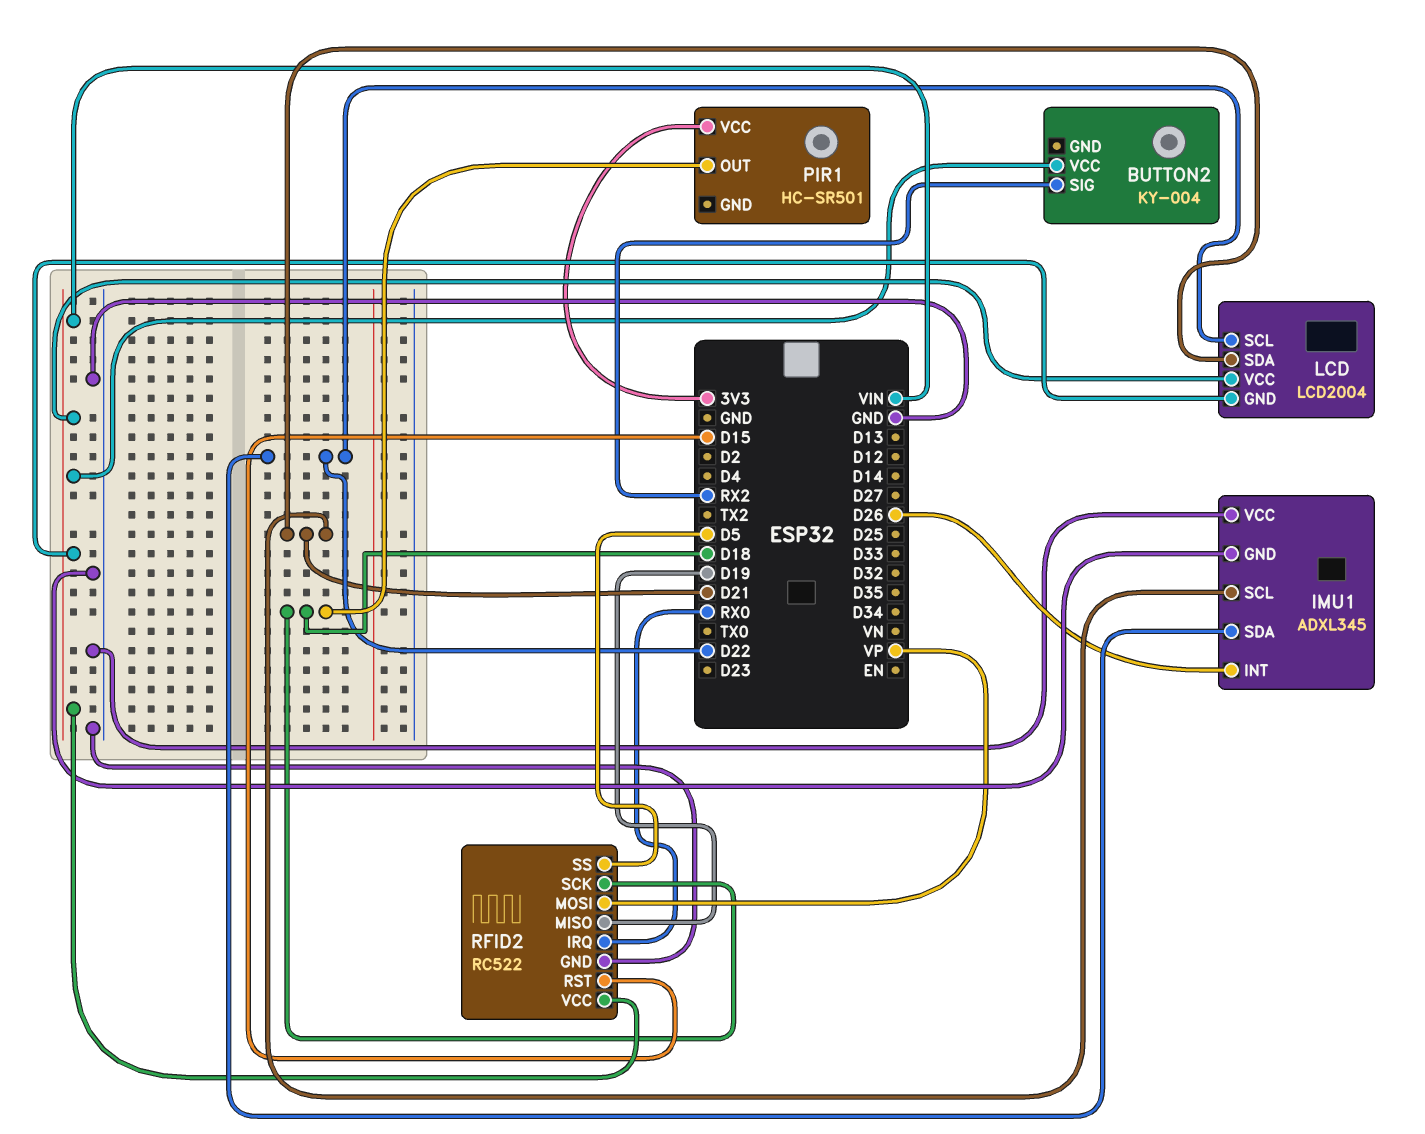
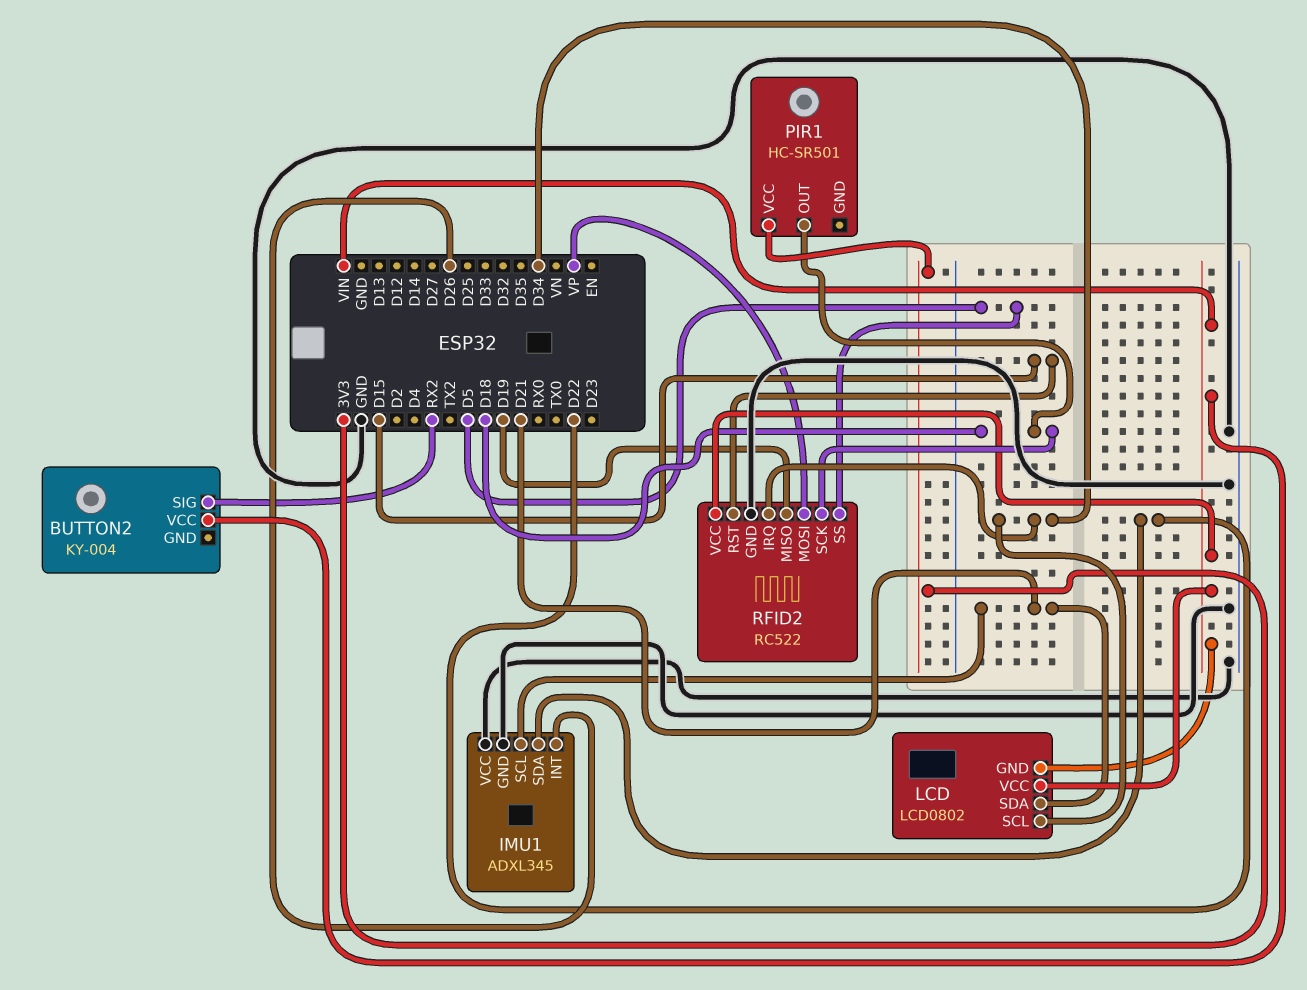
LCD: LCD2004 -> LCD0802
LCD pin SCL: D22 -> D34
RFID2 pin IRQ: RX0 -> D34

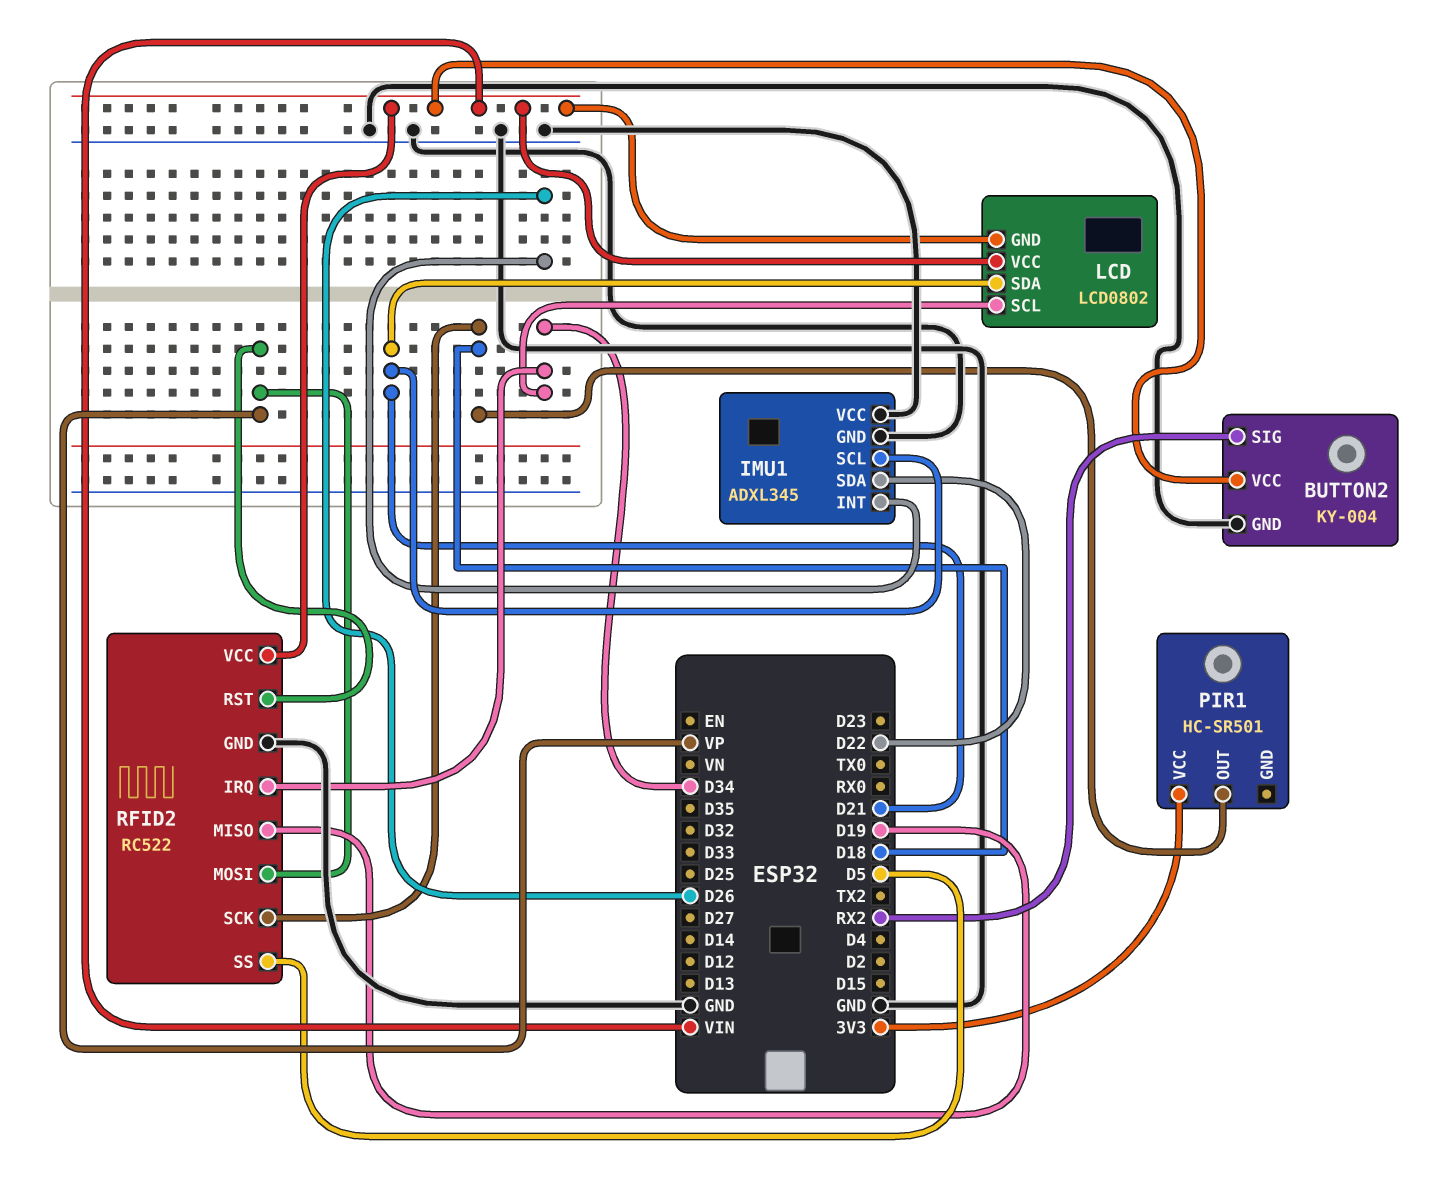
BUTTON2 pin GND: none -> GND
RFID2 pin RST: D15 -> VP

